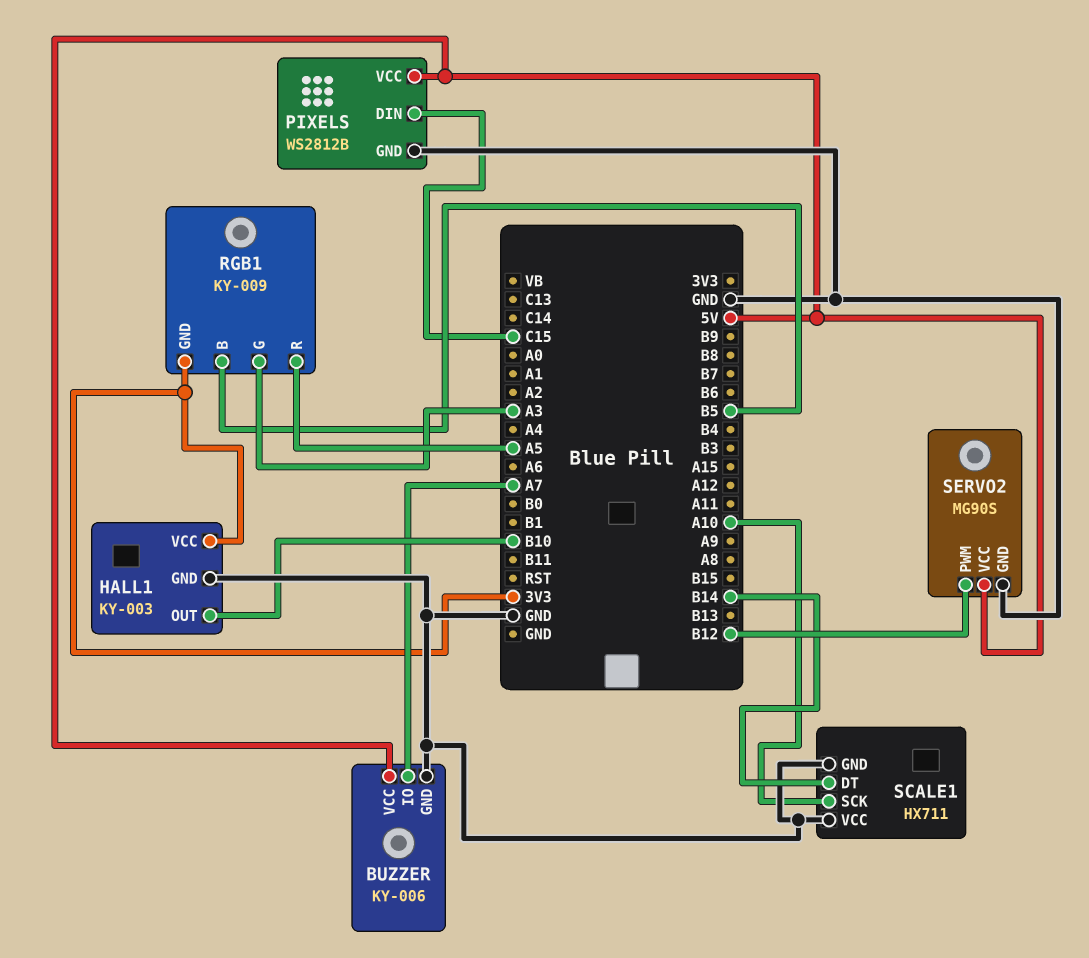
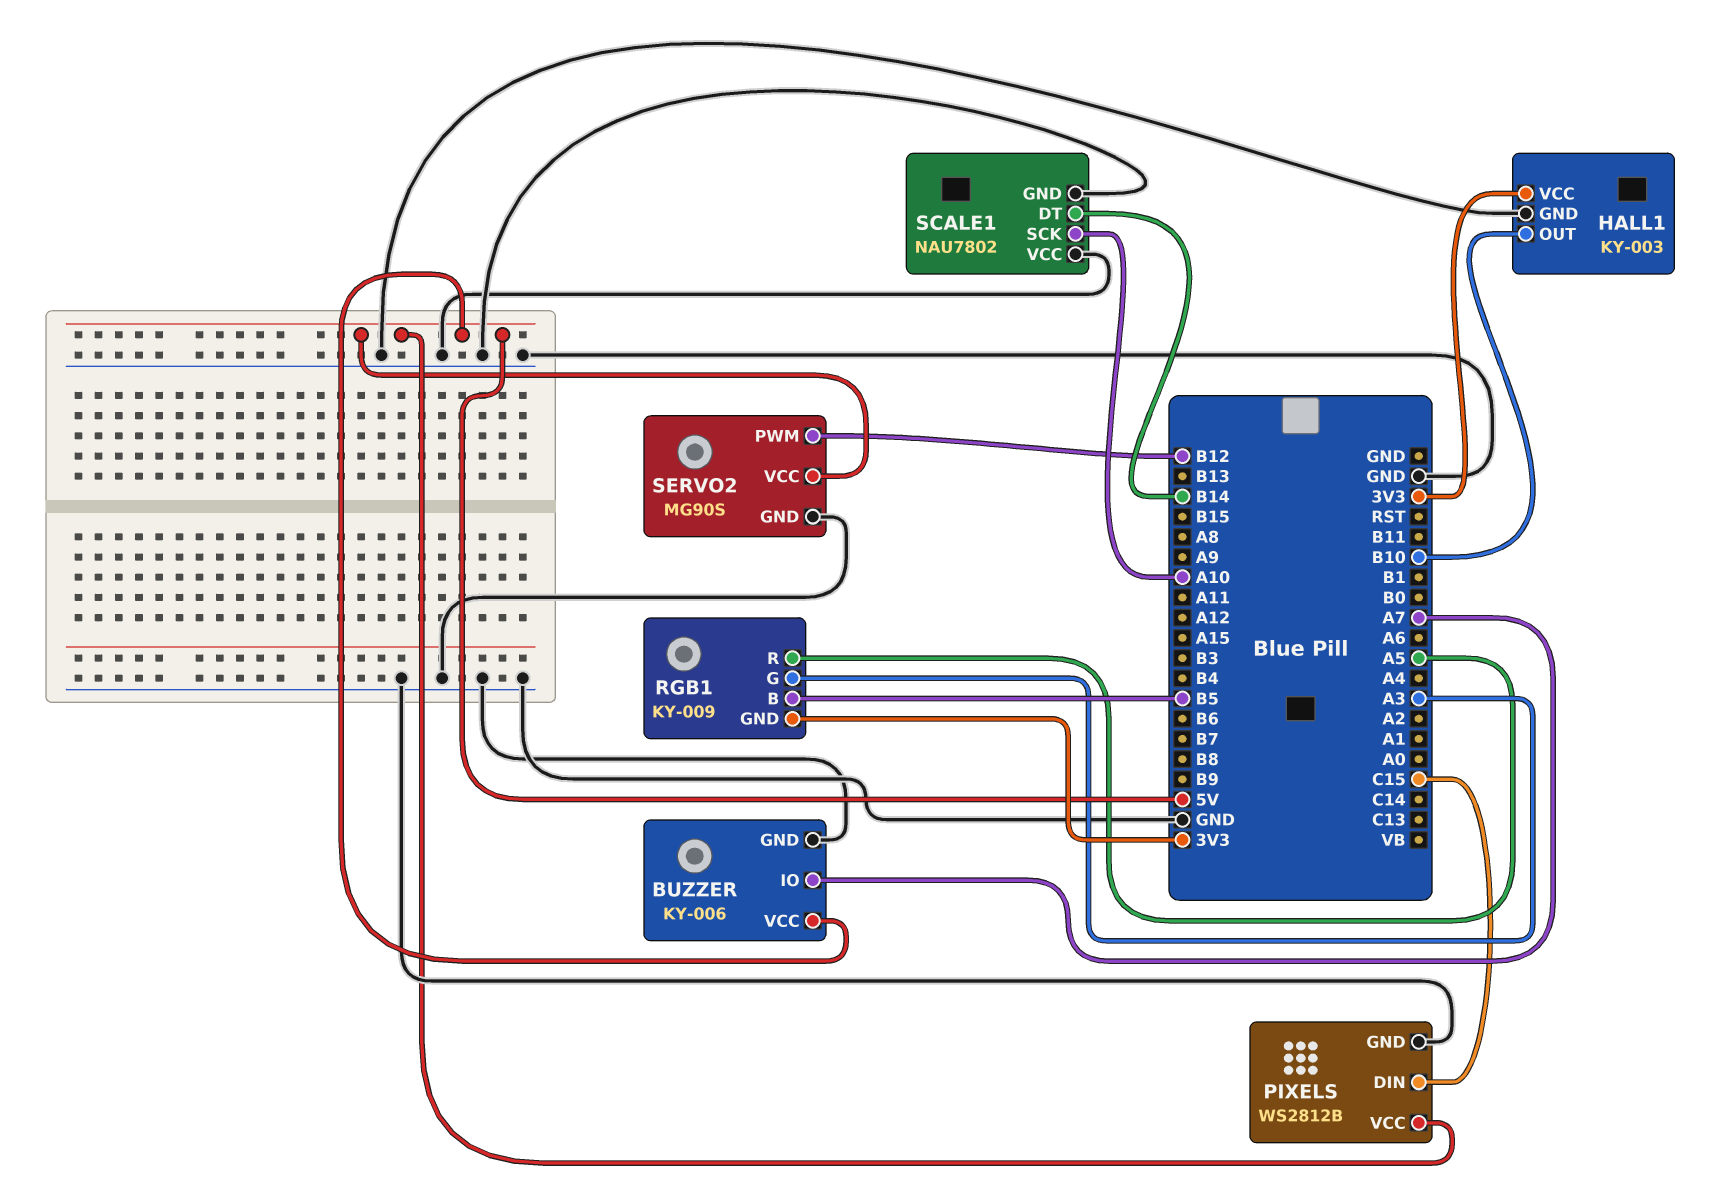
SCALE1: HX711 -> NAU7802

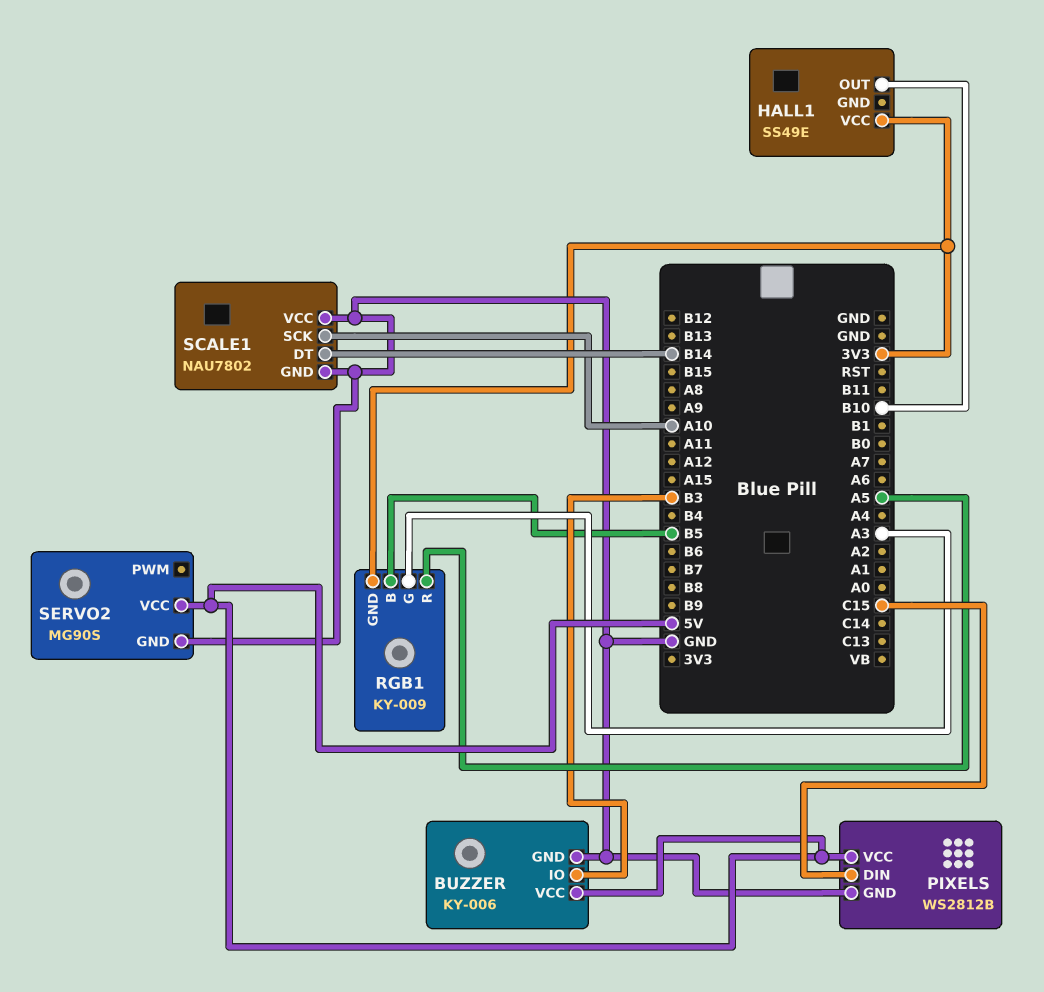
BUZZER pin IO: A7 -> B3
HALL1: KY-003 -> SS49E
HALL1 pin GND: GND -> none
SERVO2 pin PWM: B12 -> none

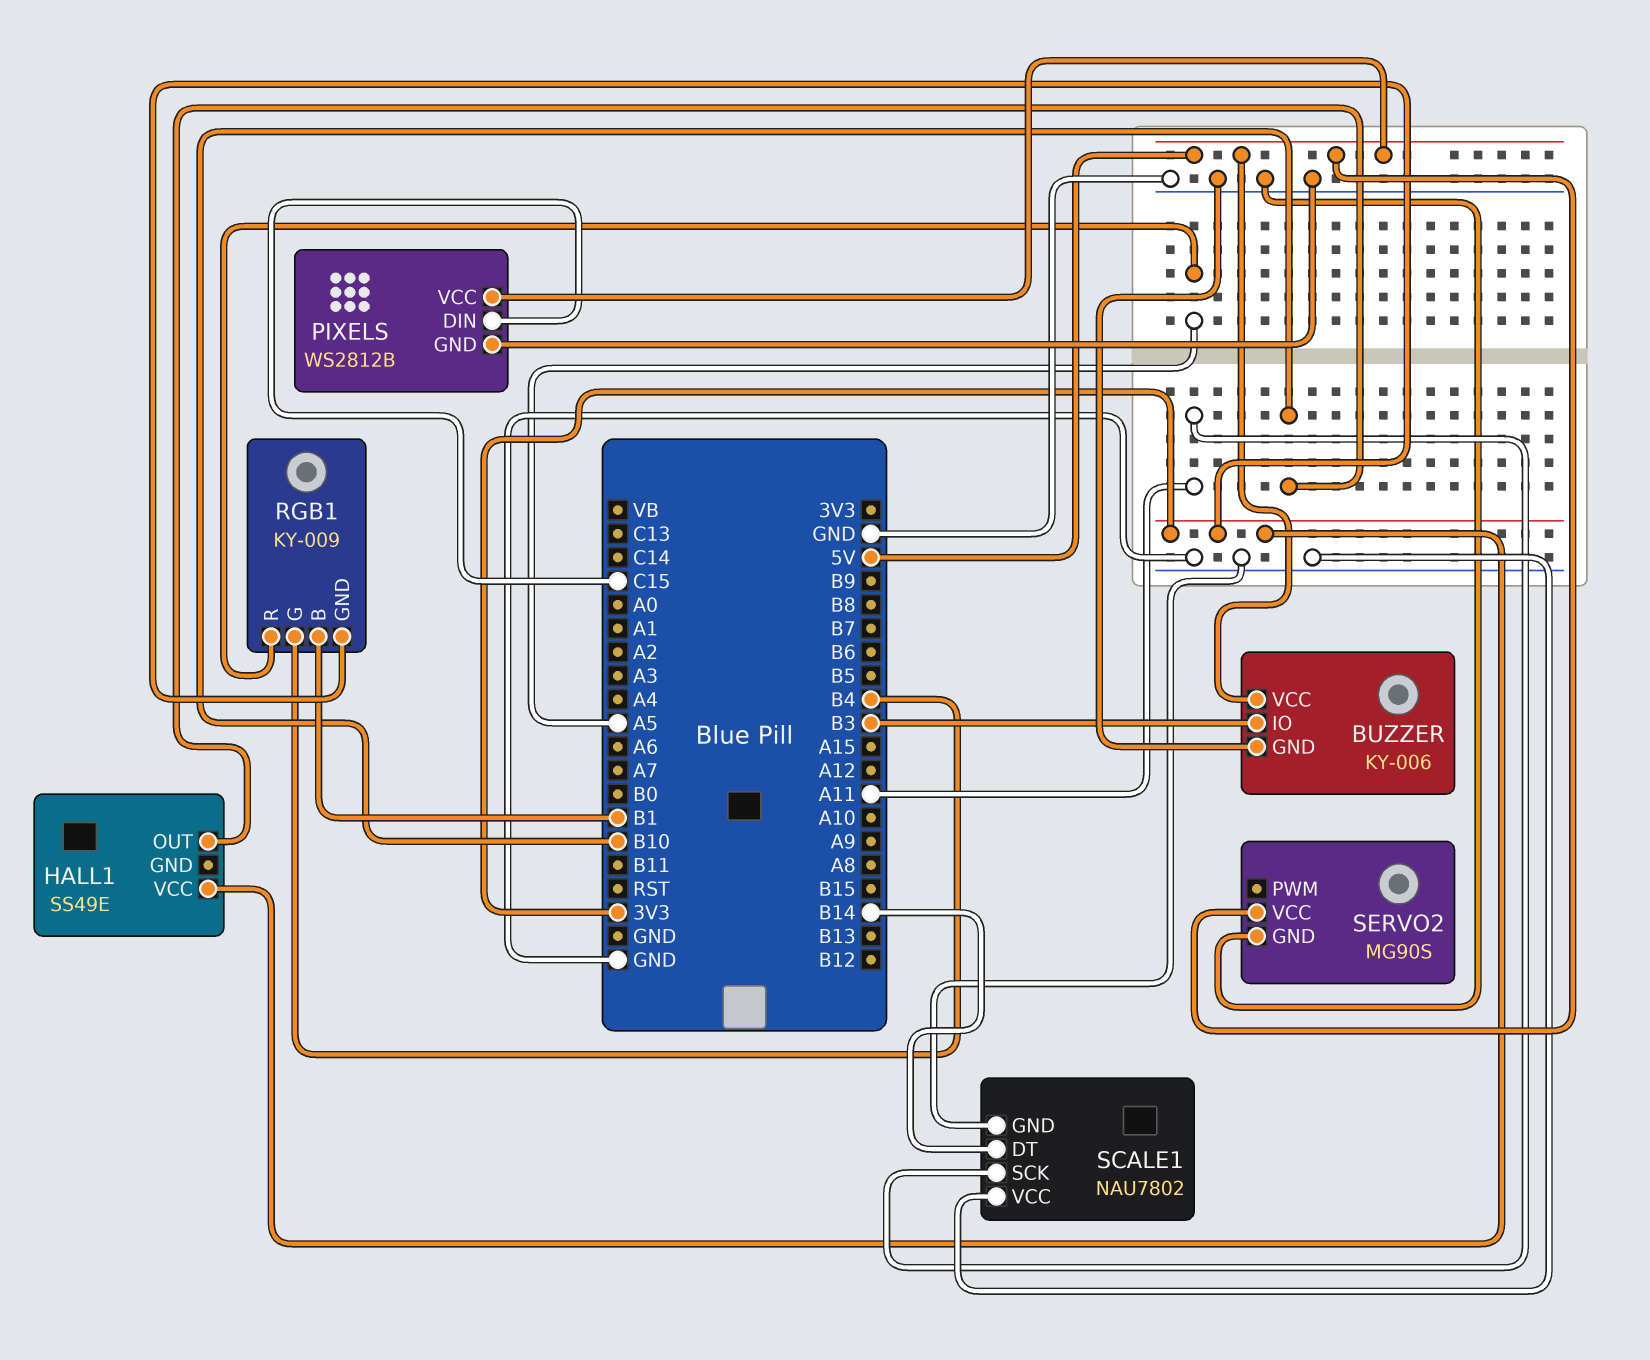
RGB1 pin B: B5 -> B1
RGB1 pin G: A3 -> B4
SCALE1 pin SCK: A10 -> A11

